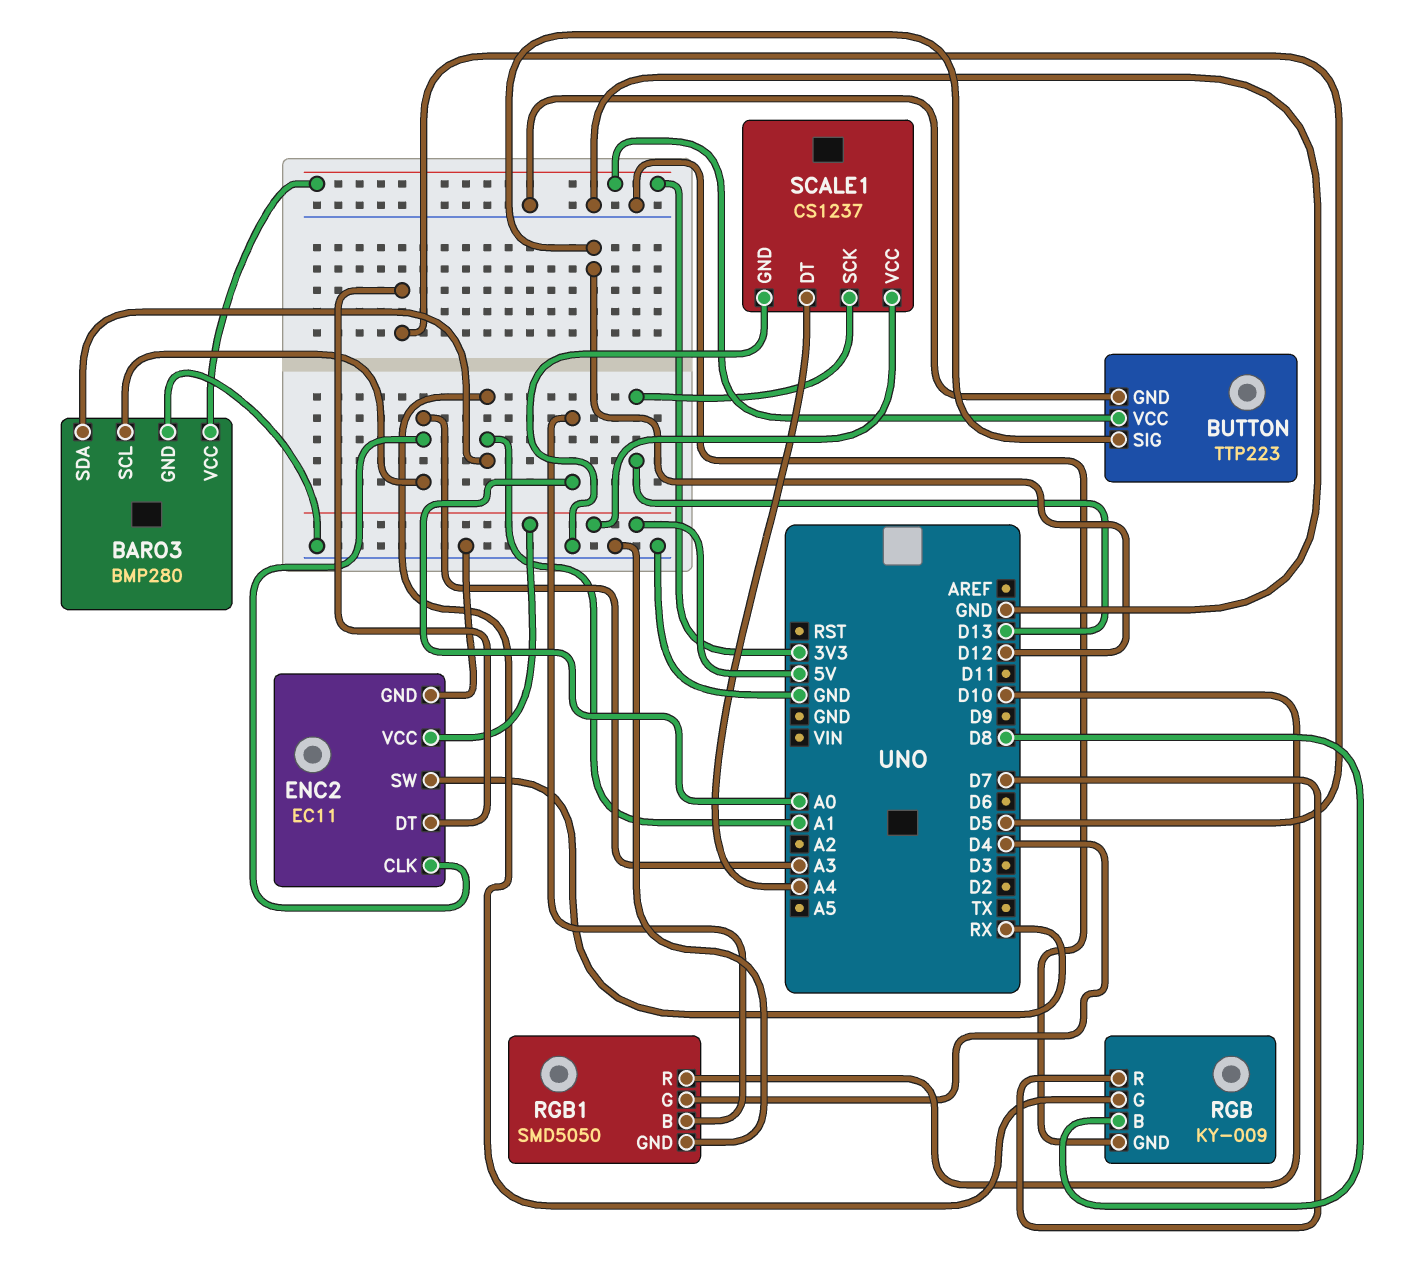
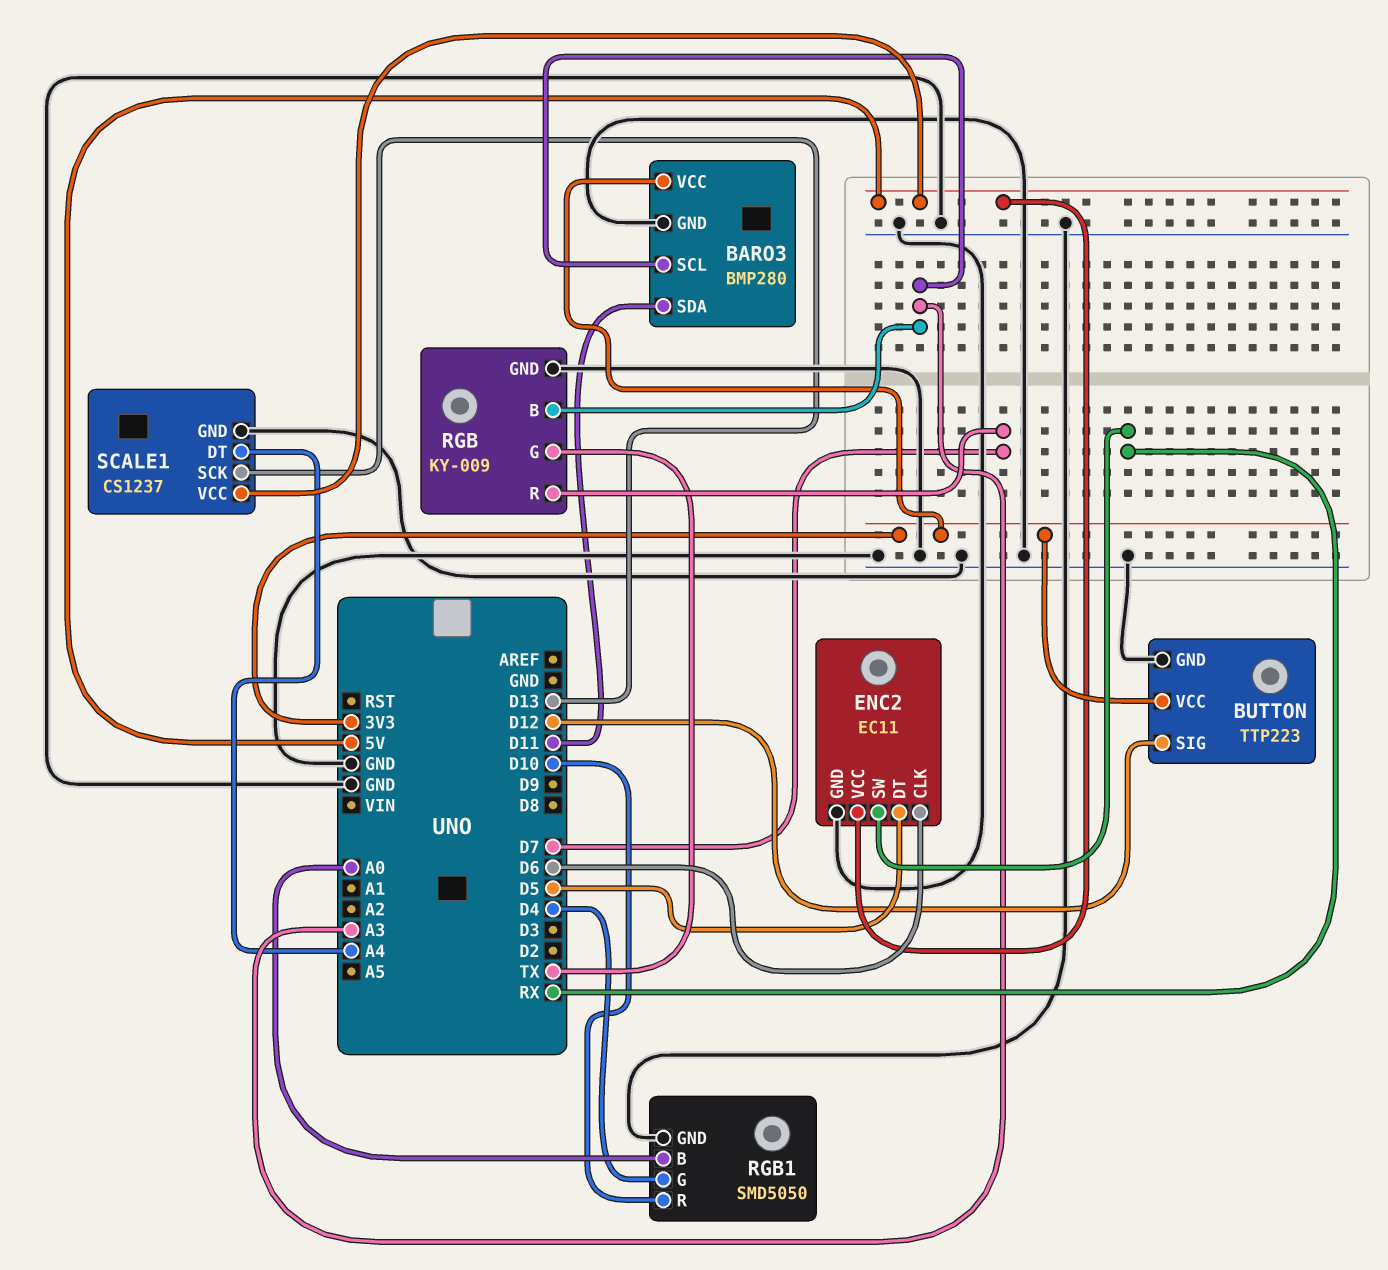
BARO3 pin SDA: A1 -> D11
ENC2 pin CLK: A3 -> D6
RGB pin B: D8 -> A3
RGB pin G: A1 -> TX

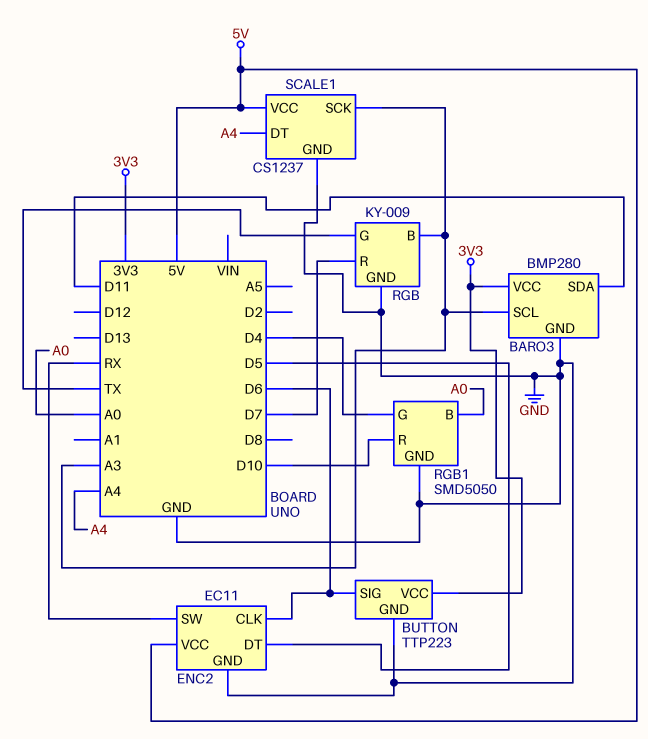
BUTTON pin SIG: D12 -> D6
SCALE1 pin SCK: D13 -> A3

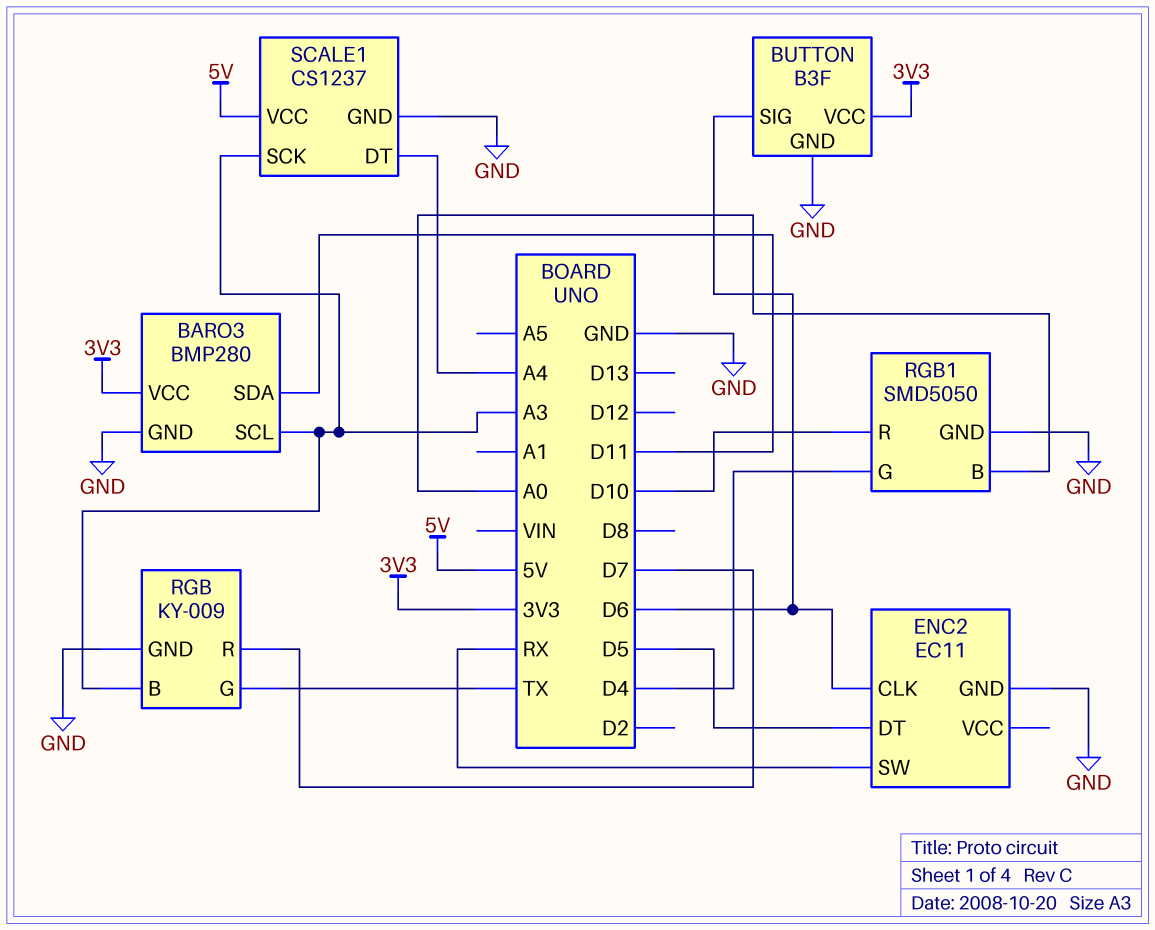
BUTTON: TTP223 -> B3F
ENC2 pin VCC: 5V -> none

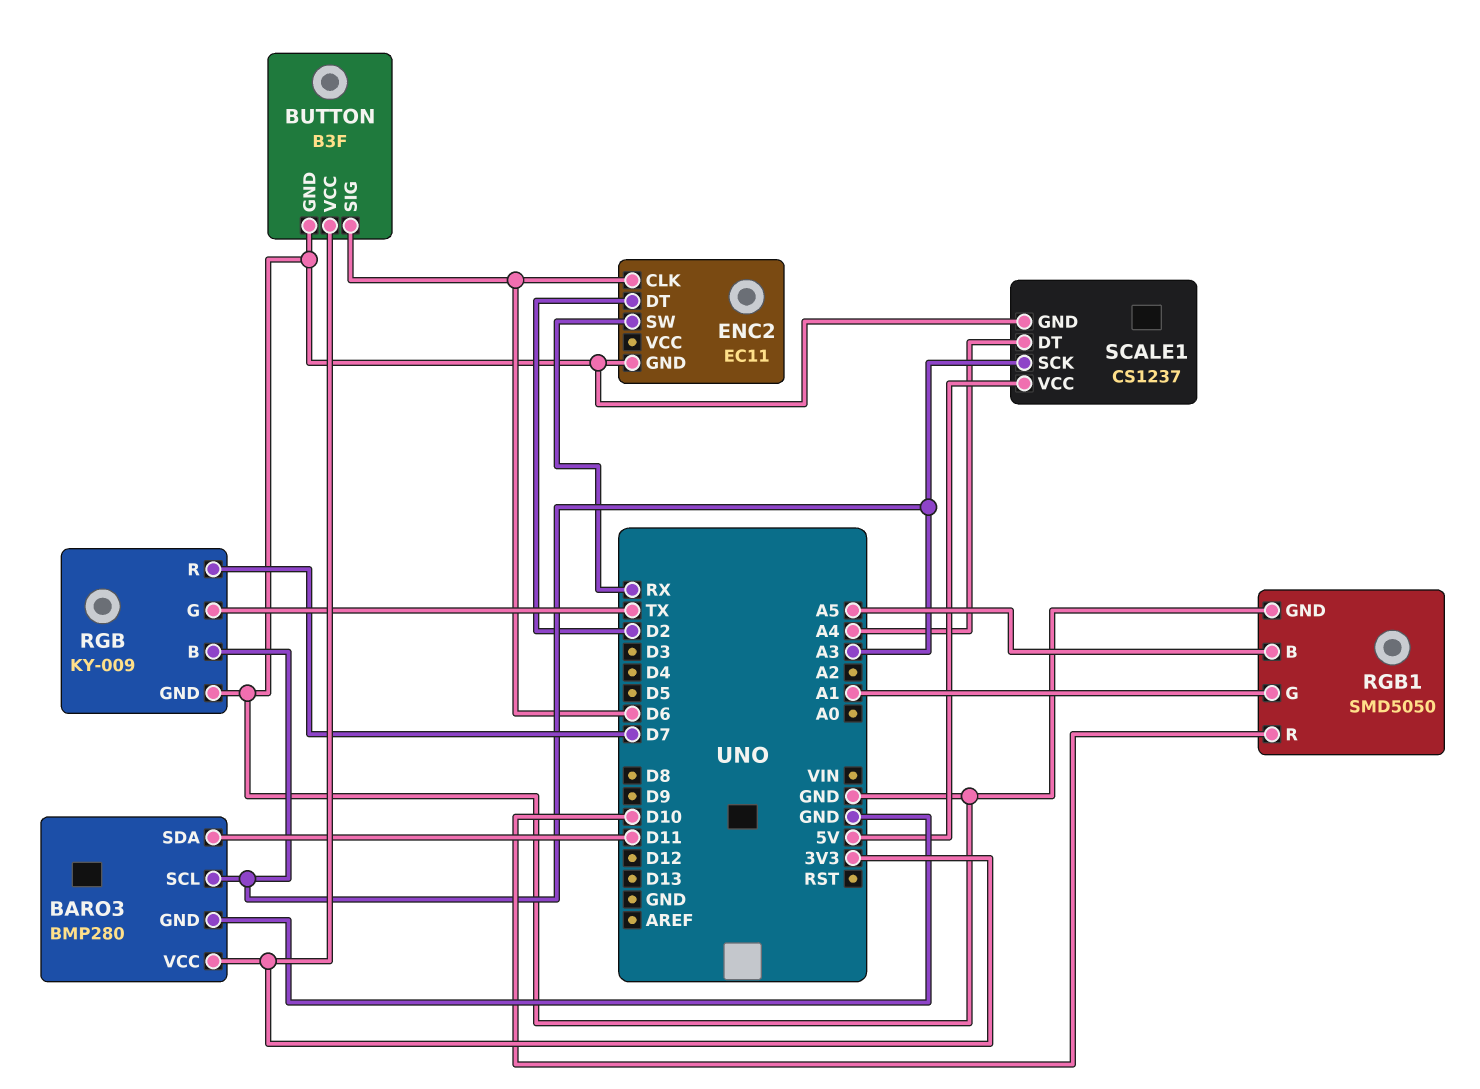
ENC2 pin DT: D5 -> D2
RGB1 pin B: A0 -> A5
RGB1 pin G: D4 -> A1

